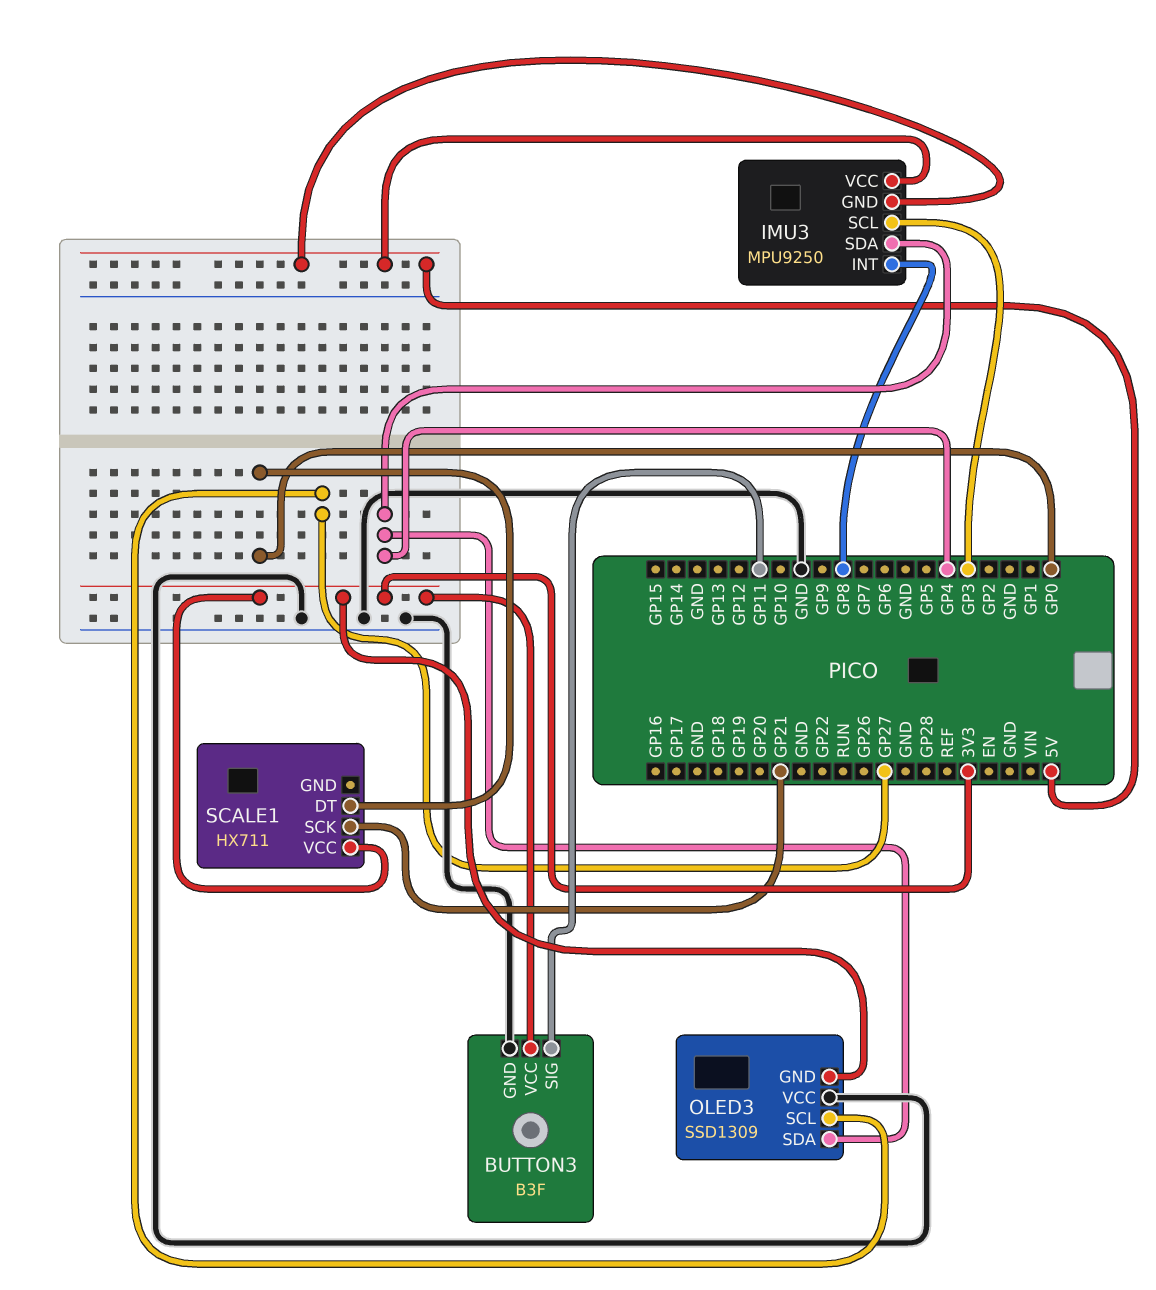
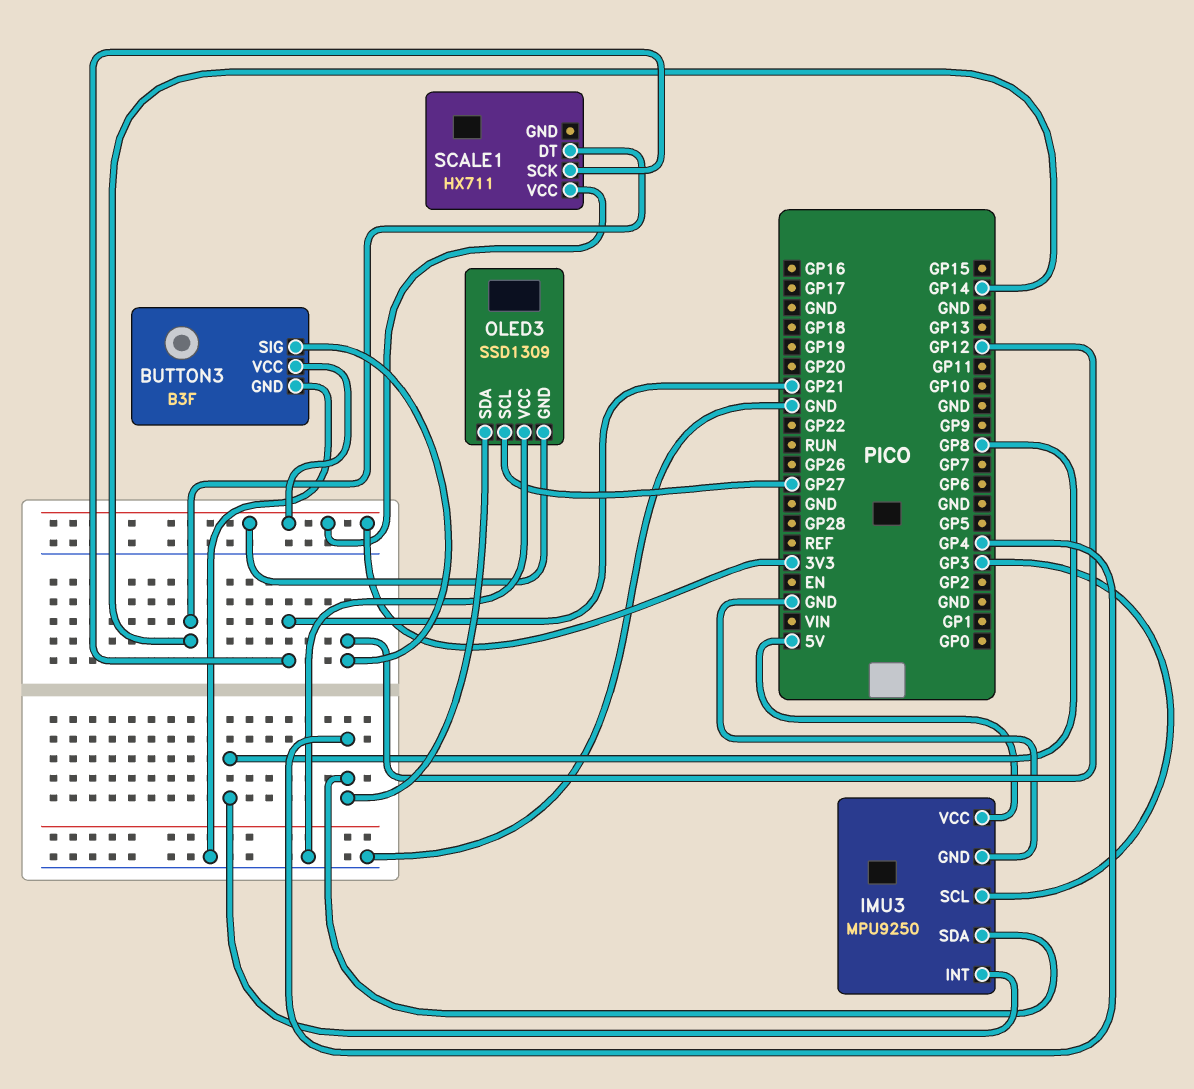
BUTTON3 pin SIG: GP11 -> GP12
IMU3 pin GND: 5V -> GND
SCALE1 pin DT: GP0 -> GP14

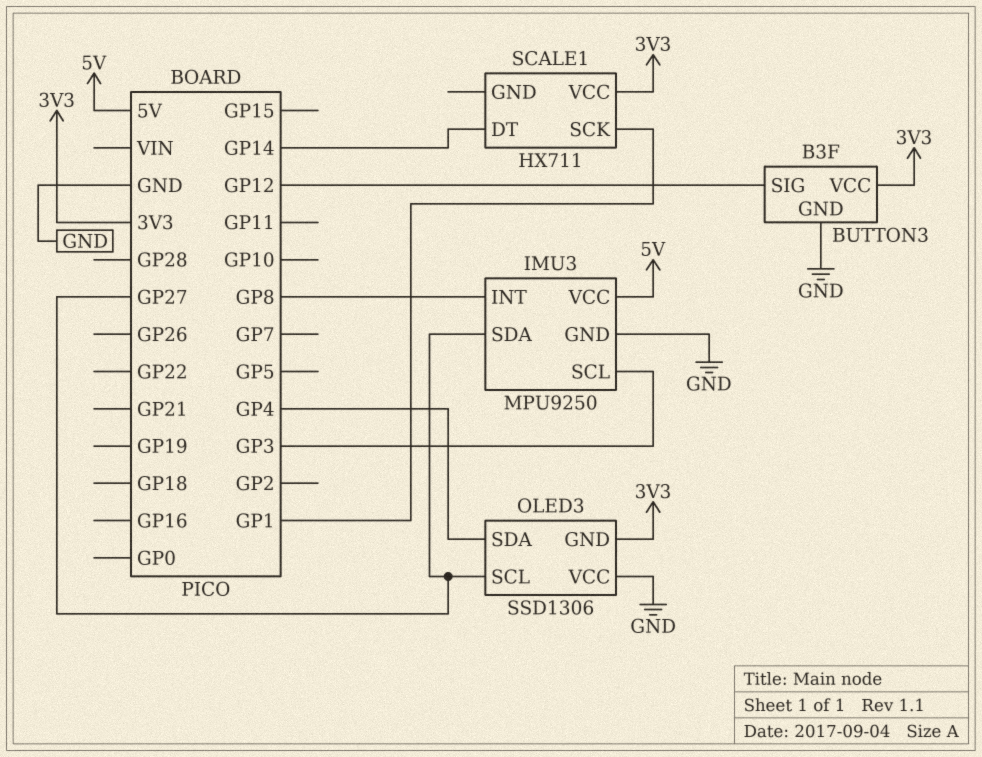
IMU3 pin SDA: GP4 -> GP27
OLED3: SSD1309 -> SSD1306
SCALE1 pin SCK: GP21 -> GP1

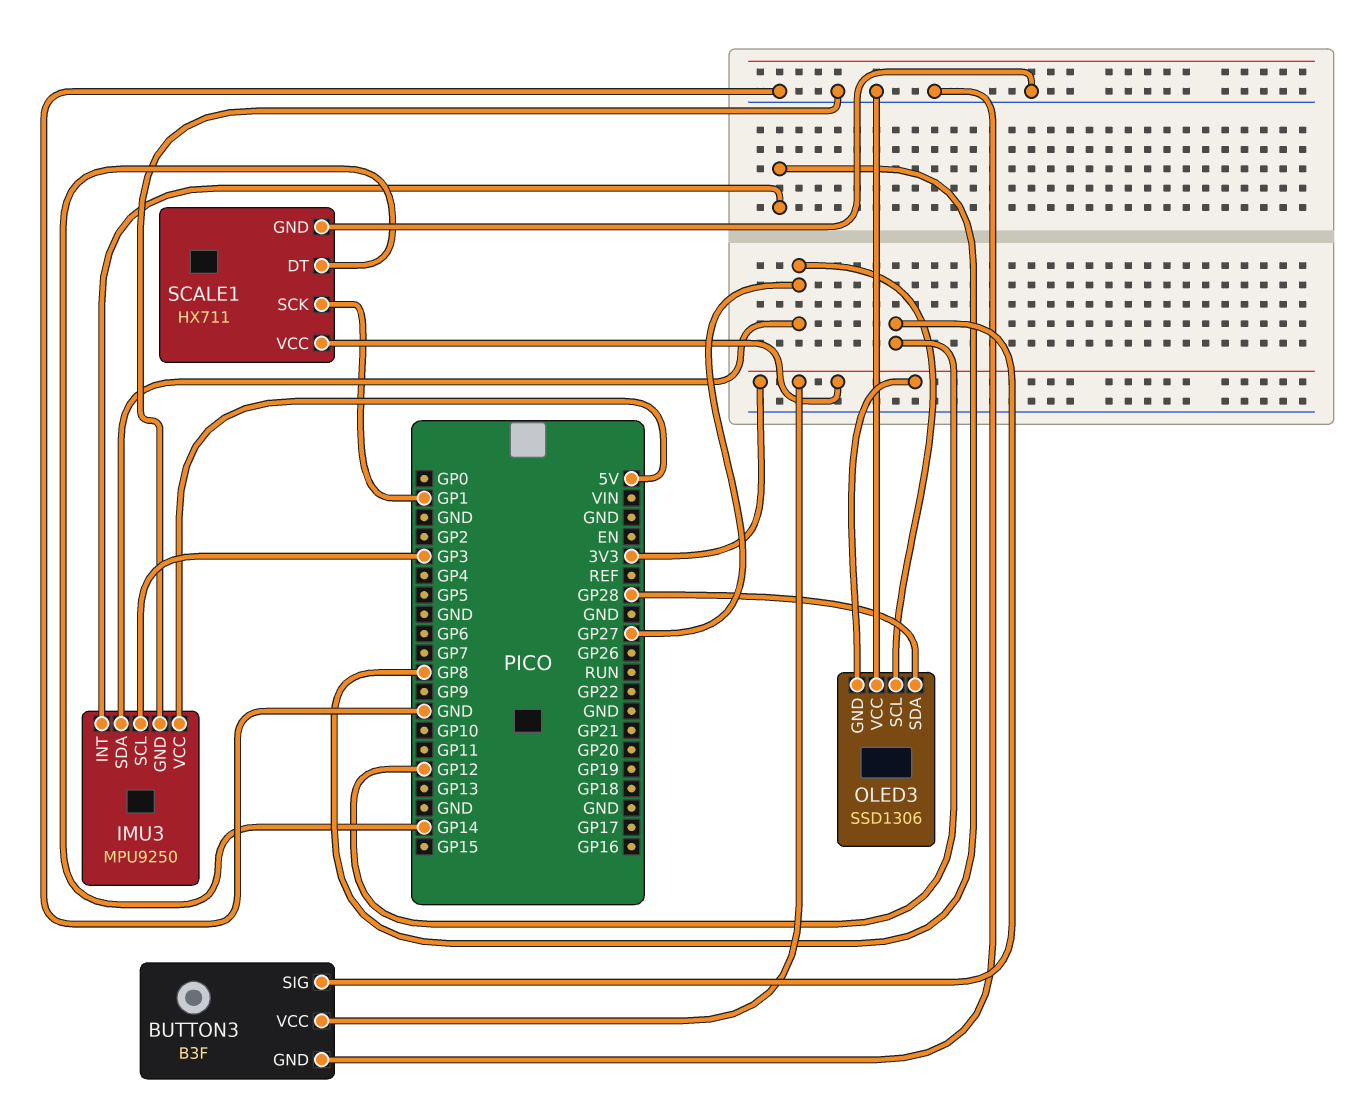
OLED3 pin SDA: GP4 -> GP28
SCALE1 pin GND: none -> GND

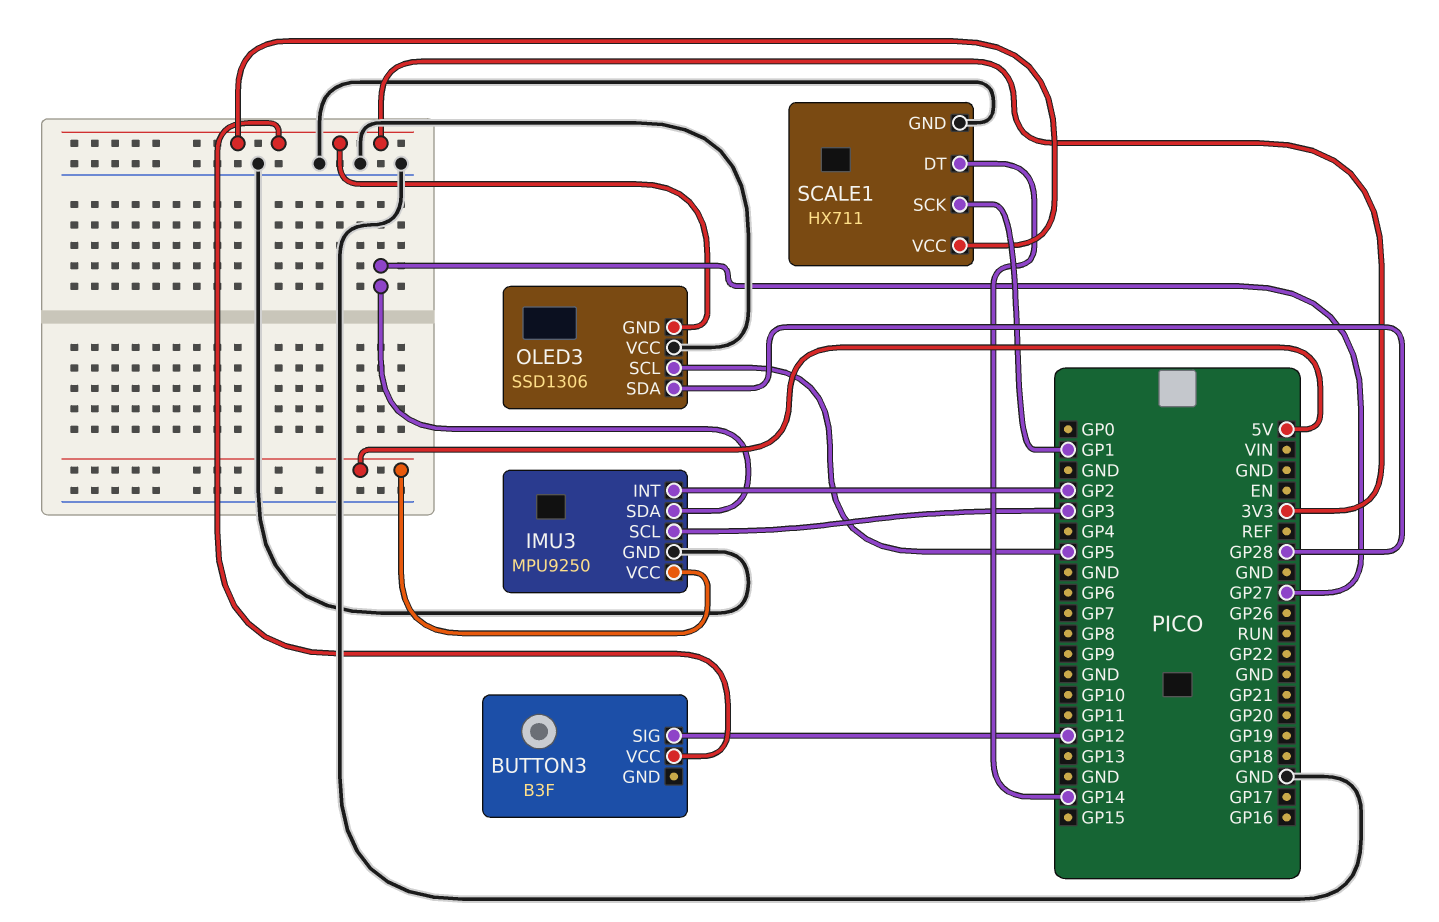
BUTTON3 pin GND: GND -> none
IMU3 pin INT: GP8 -> GP2
OLED3 pin SCL: GP27 -> GP5

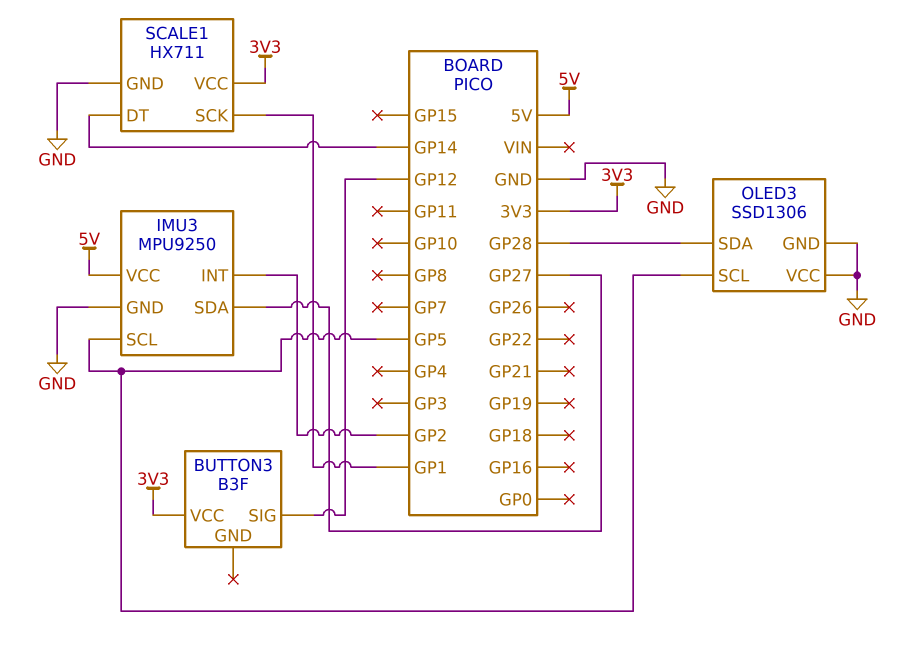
IMU3 pin SCL: GP3 -> GP5
OLED3 pin GND: 3V3 -> GND

